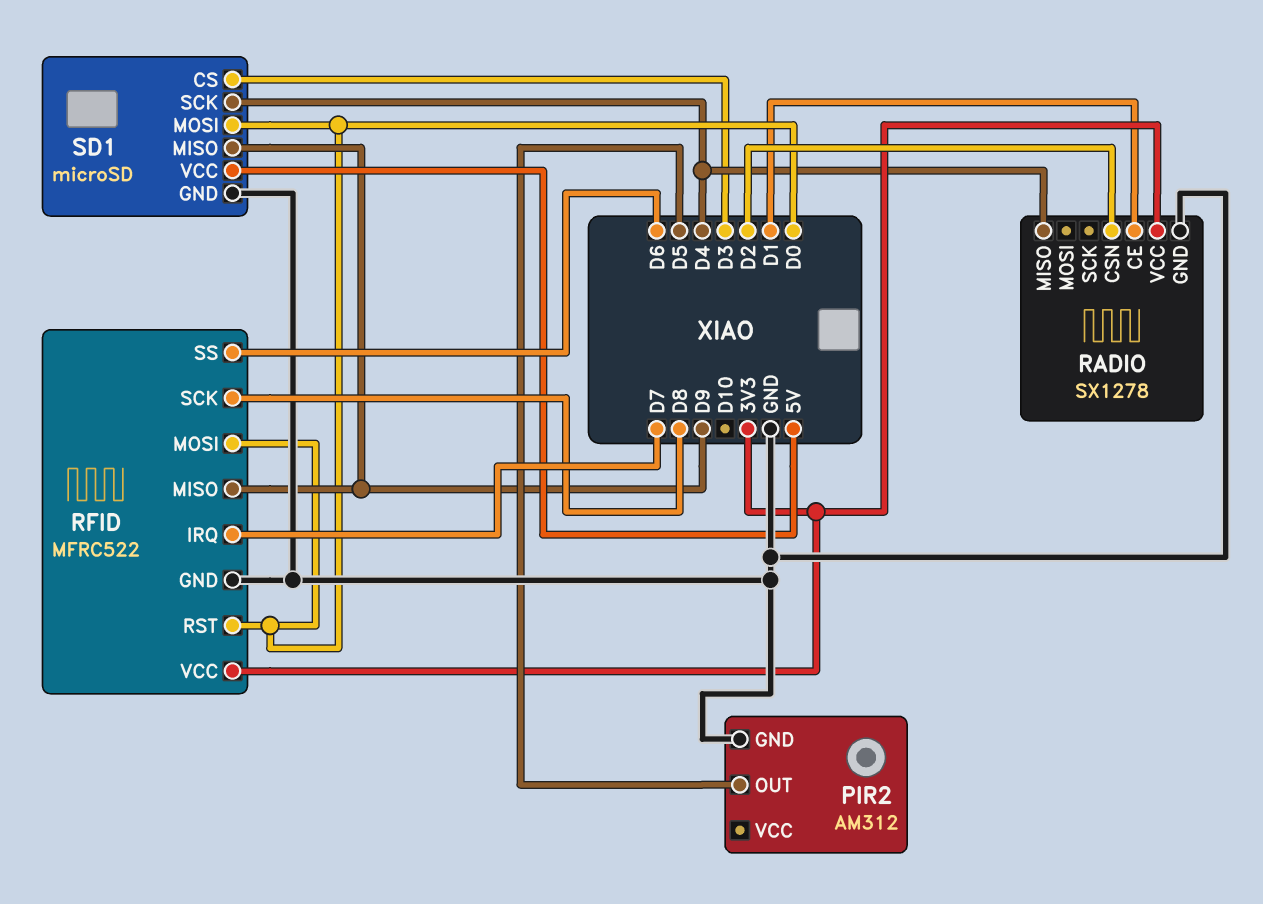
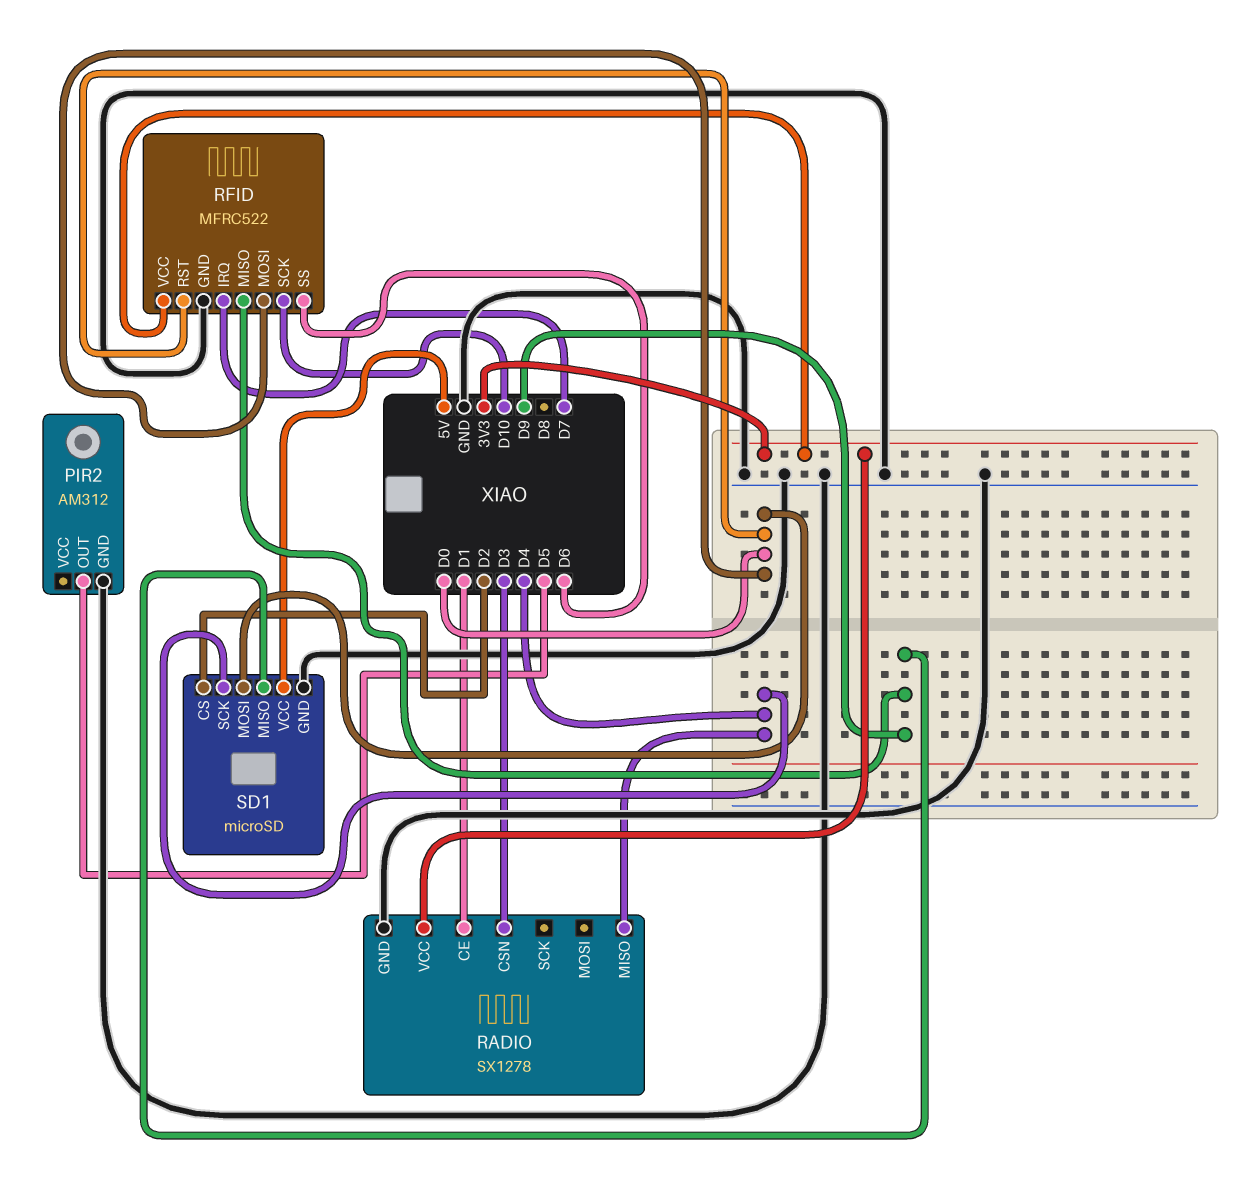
RADIO pin CSN: D2 -> D3
RFID pin SCK: D8 -> D10
SD1 pin CS: D3 -> D2

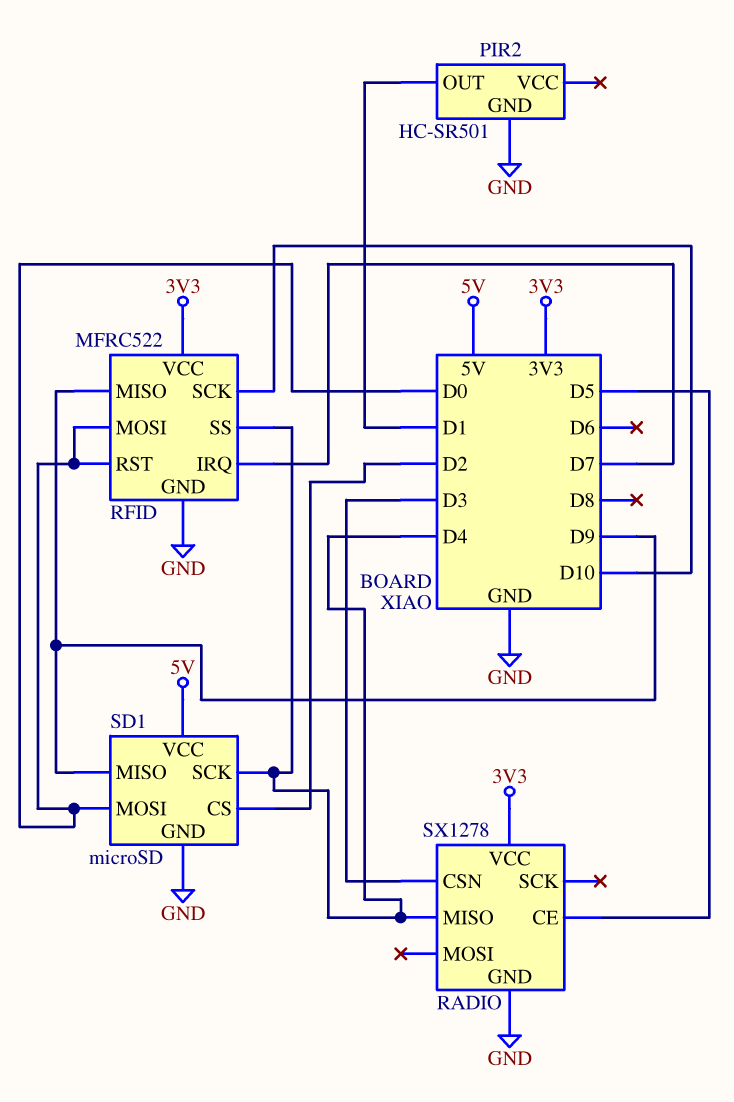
PIR2: AM312 -> HC-SR501
PIR2 pin OUT: D5 -> D1
RADIO pin CE: D1 -> D5
RFID pin SS: D6 -> D4

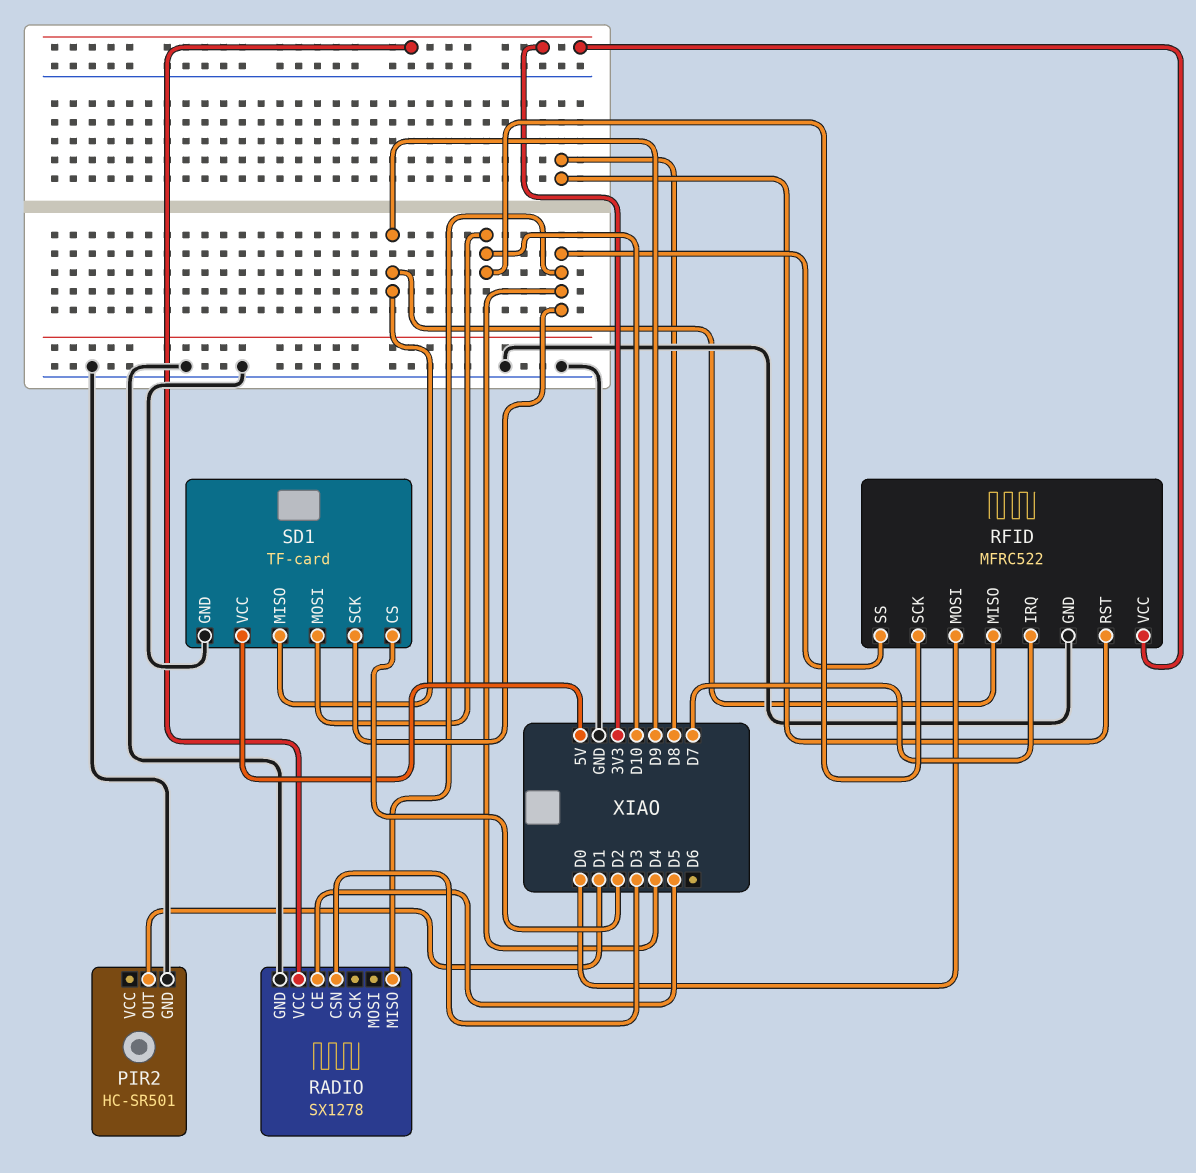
RFID pin RST: D0 -> D8
SD1: microSD -> TF-card
SD1 pin MOSI: D0 -> D10

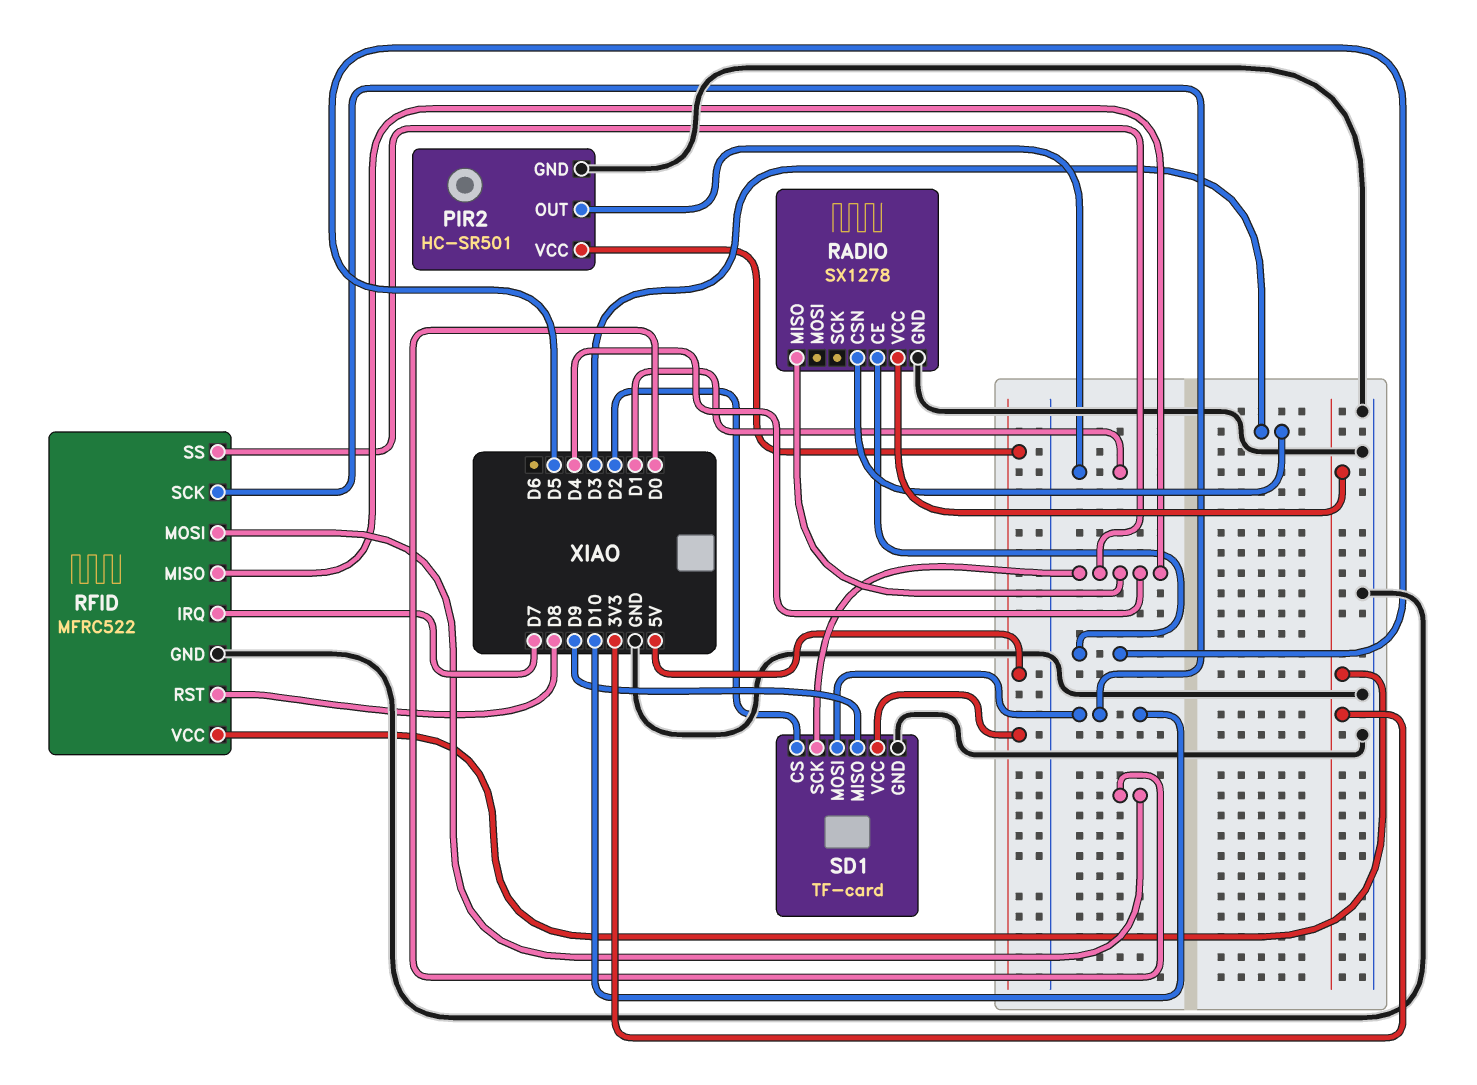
PIR2 pin VCC: none -> 5V
RFID pin MISO: D9 -> D4

